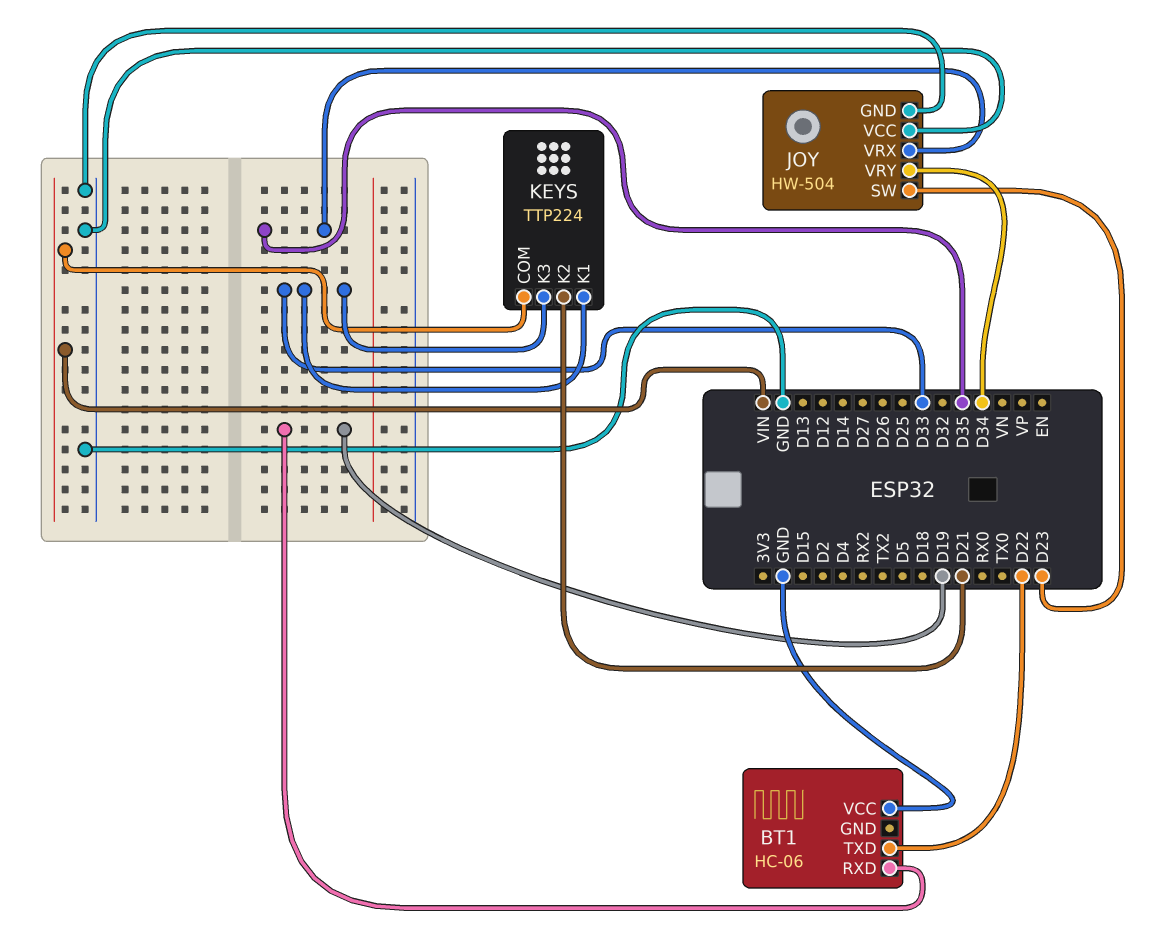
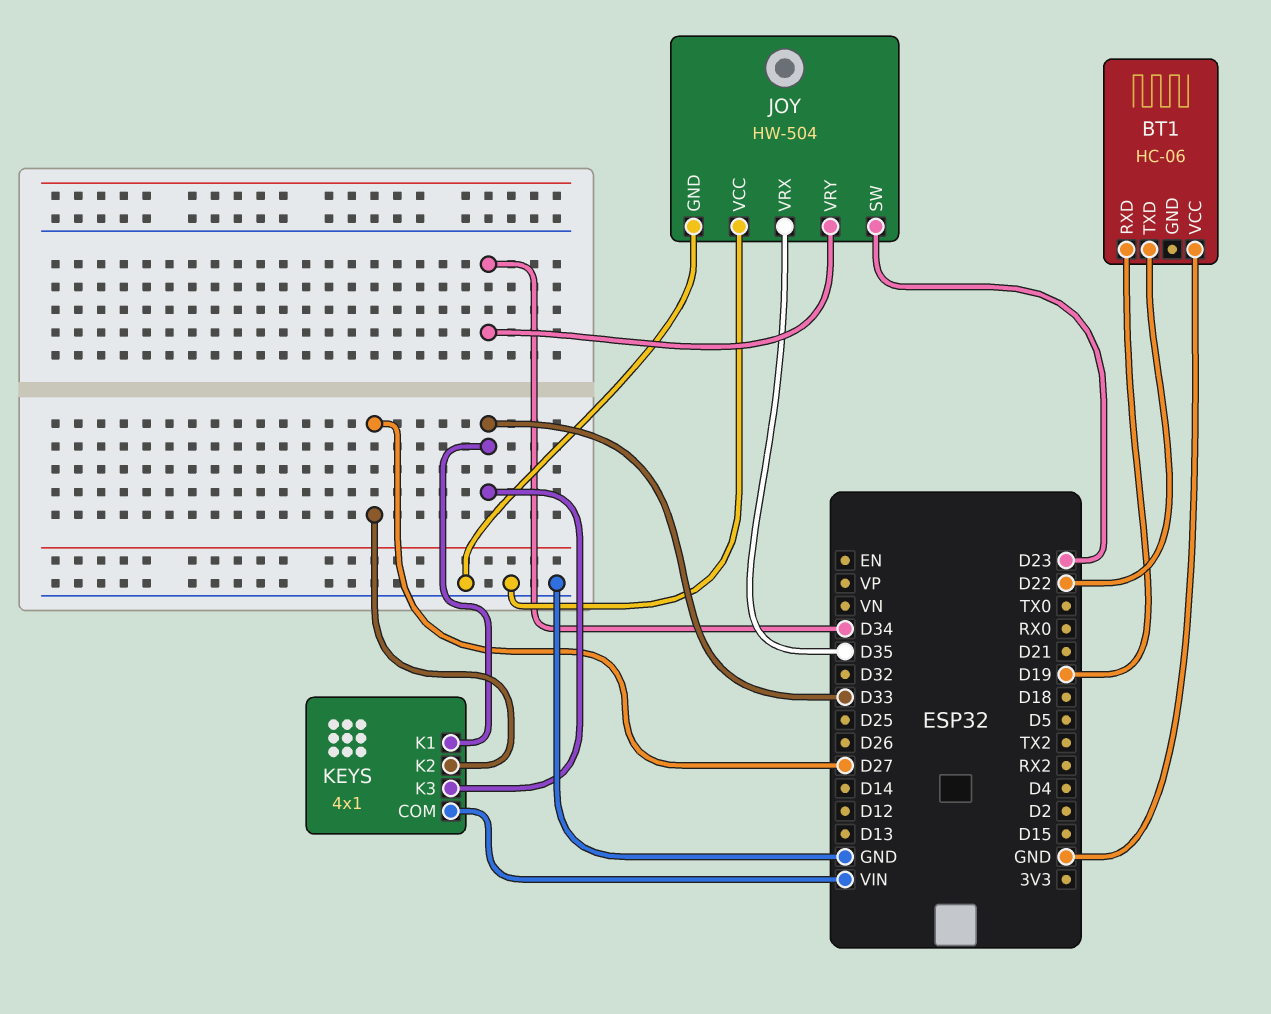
KEYS: TTP224 -> 4x1
KEYS pin K2: D21 -> D27

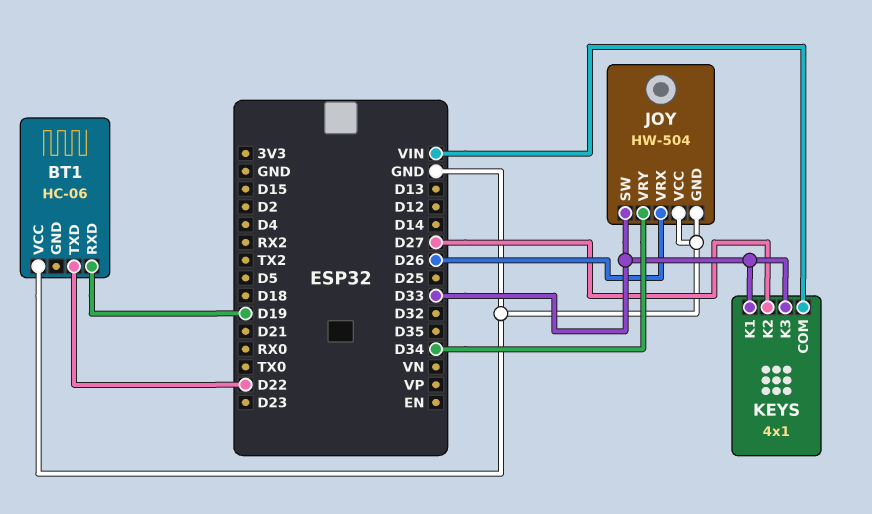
JOY pin SW: D23 -> D33
JOY pin VRX: D35 -> D26

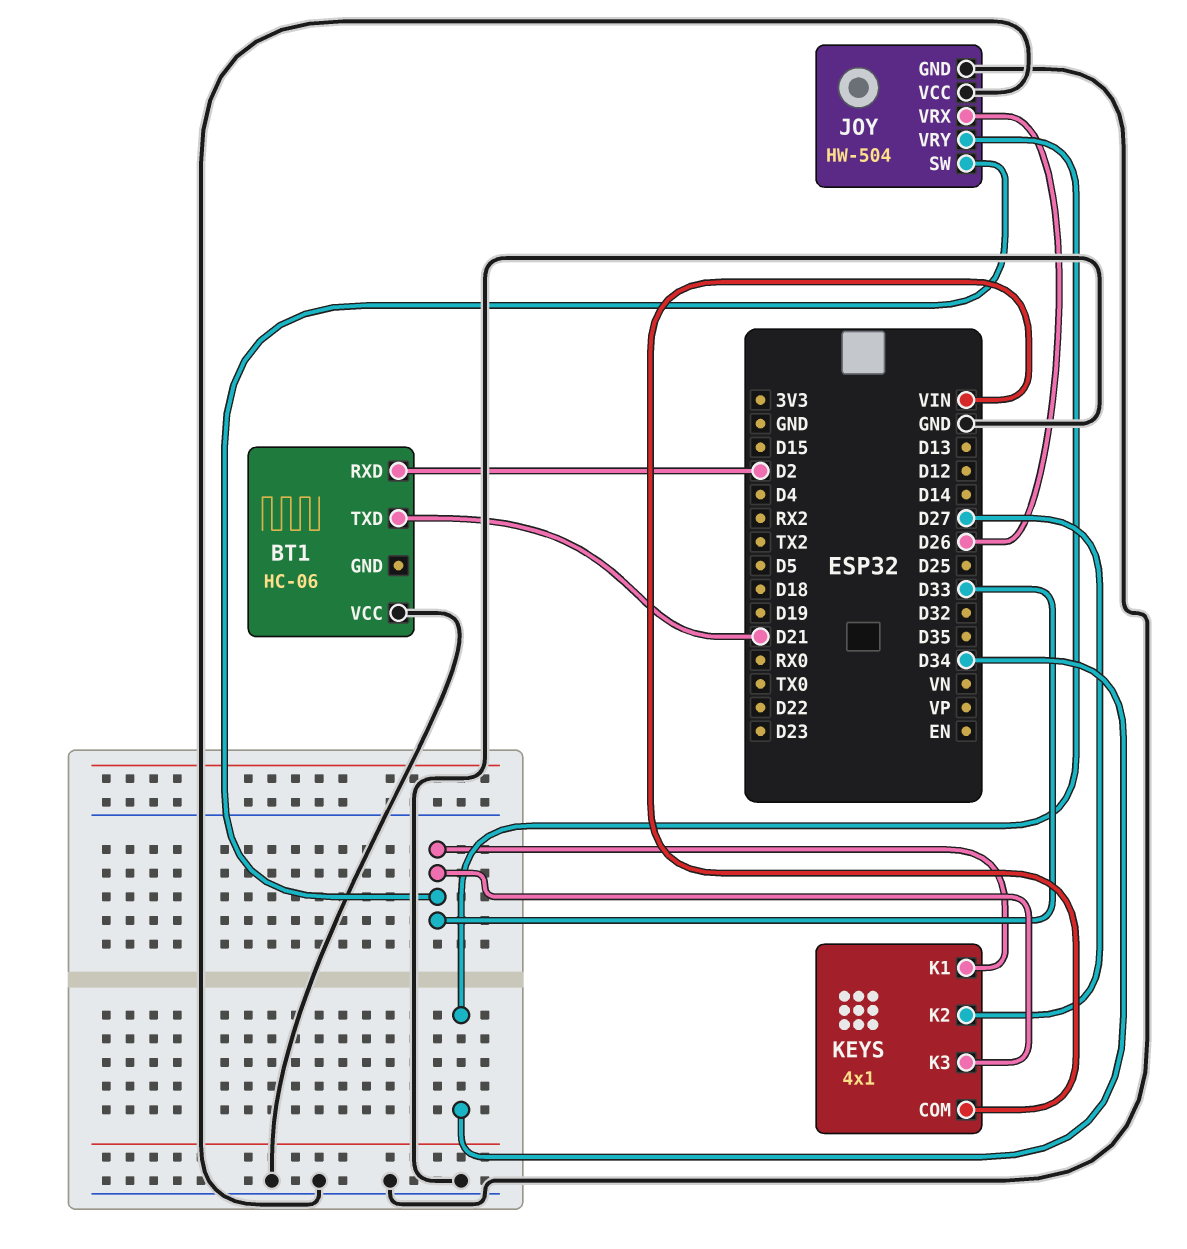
BT1 pin RXD: D19 -> D2
BT1 pin TXD: D22 -> D21

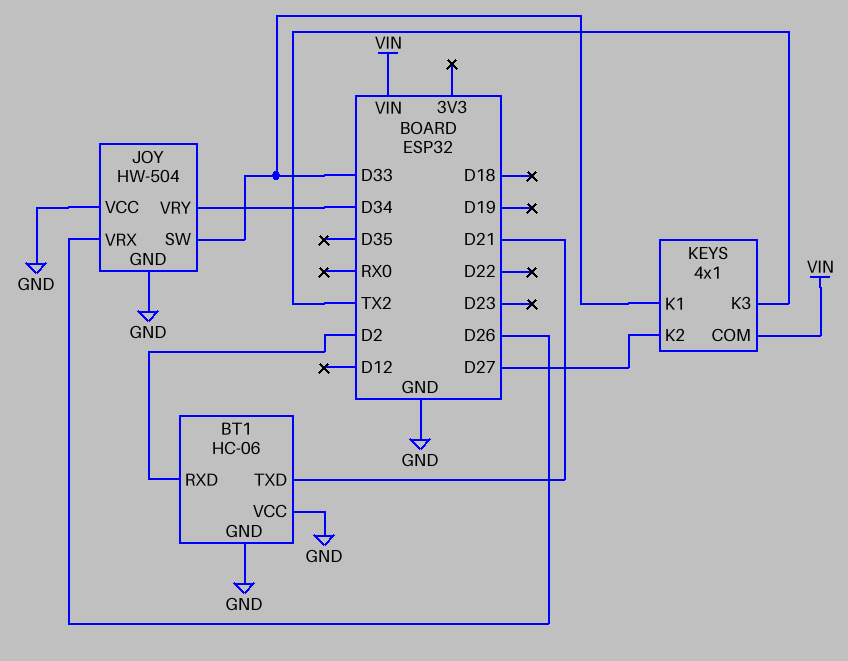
BT1 pin GND: none -> GND
KEYS pin K3: D33 -> TX2

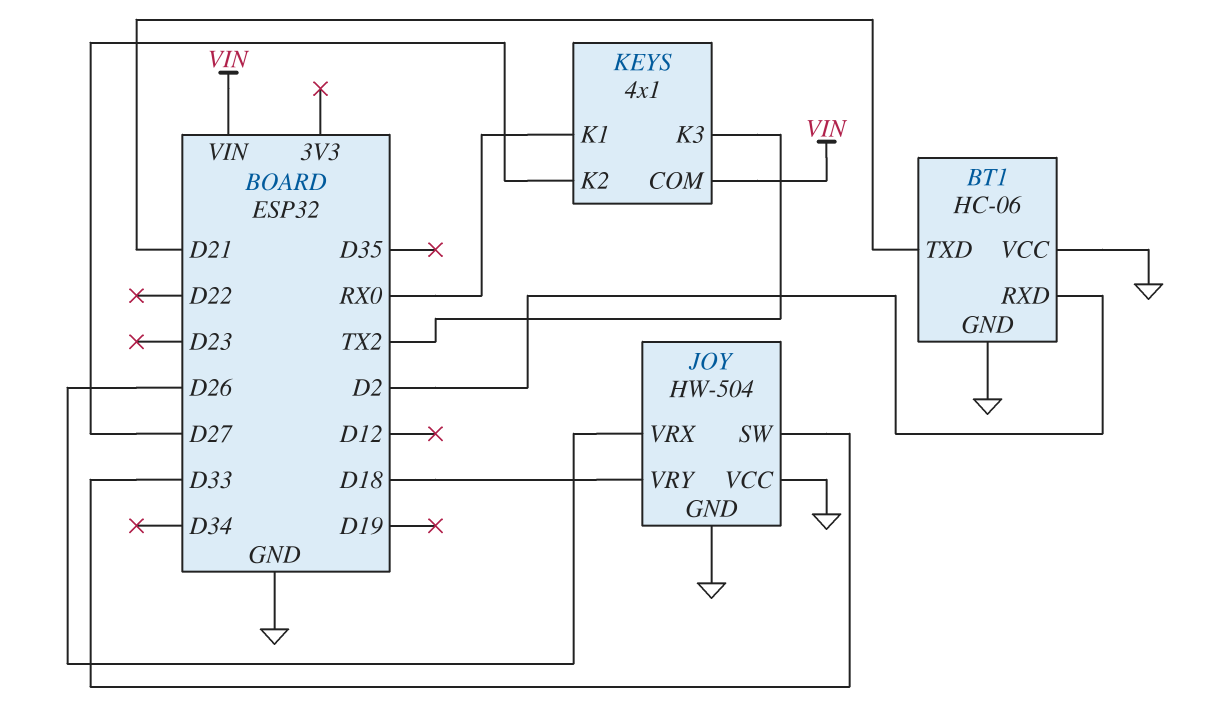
JOY pin VRY: D34 -> D18
KEYS pin K1: D33 -> RX0

